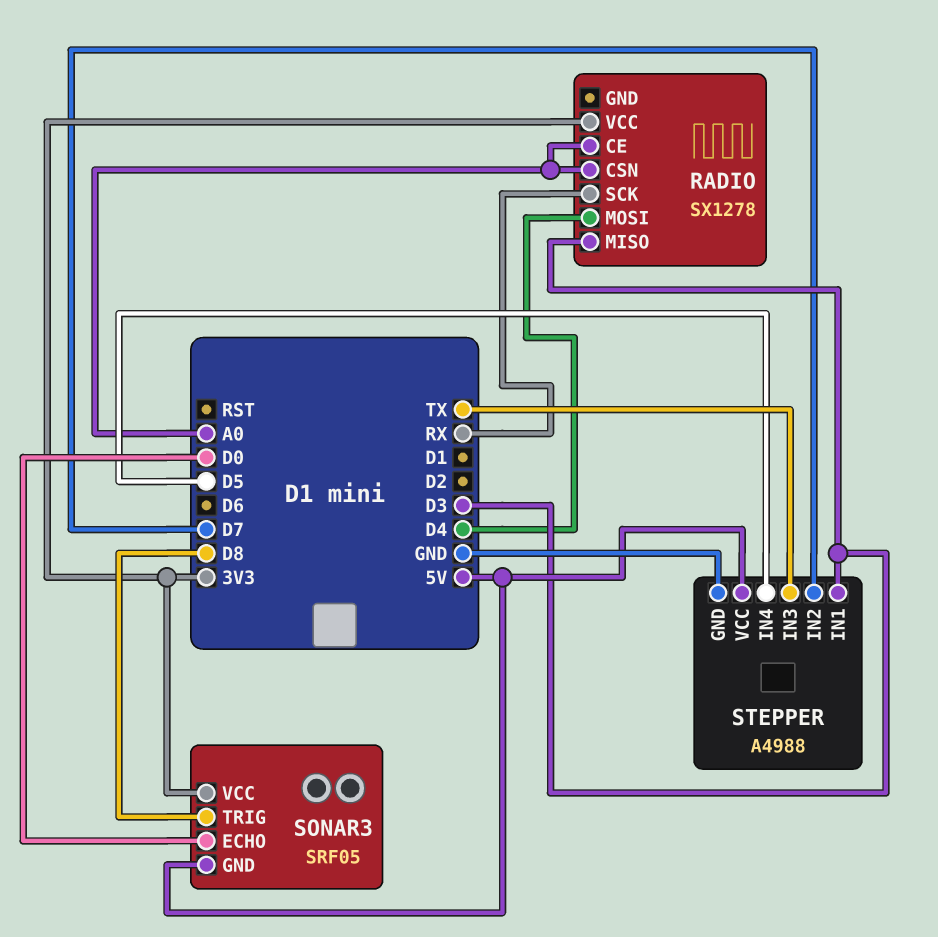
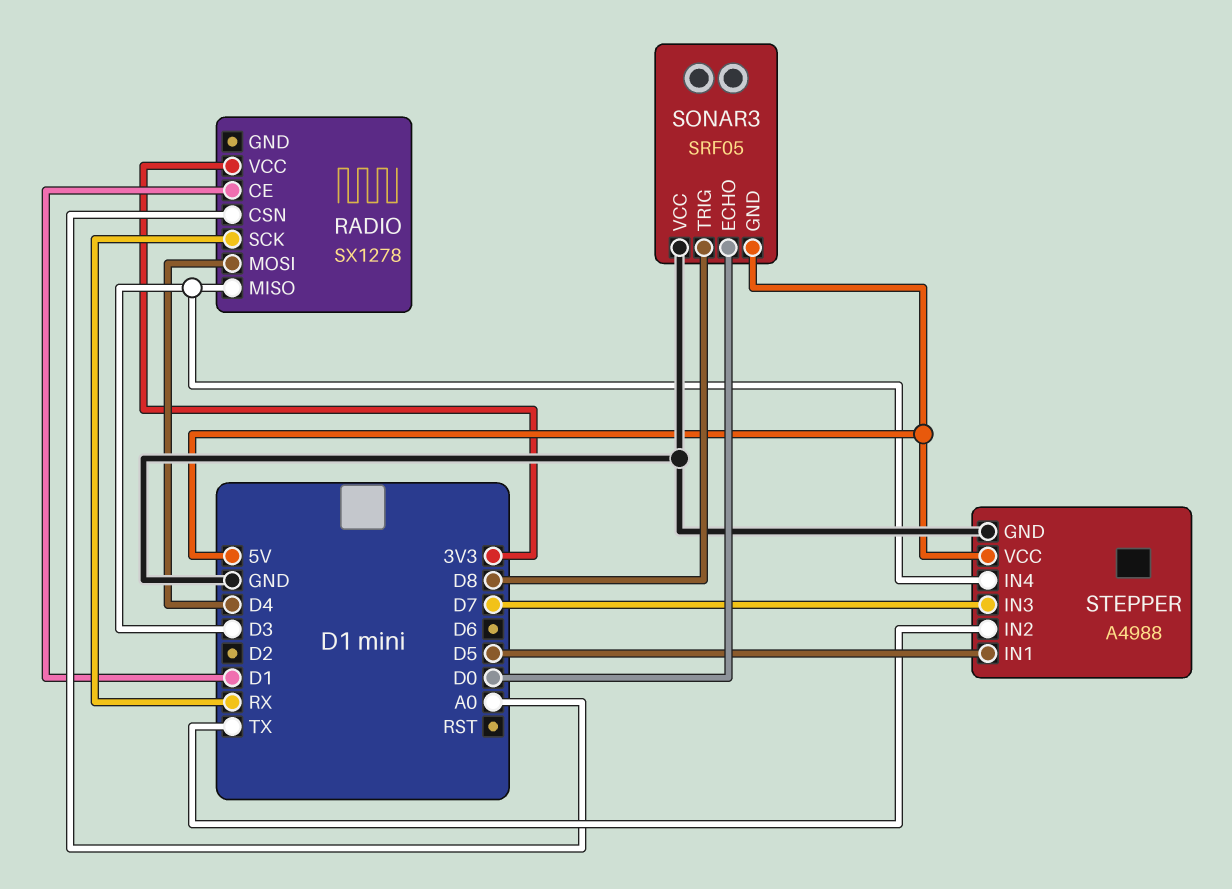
RADIO pin CE: A0 -> D1
SONAR3 pin VCC: 3V3 -> GND
STEPPER pin IN1: D3 -> D5
STEPPER pin IN2: D7 -> TX
STEPPER pin IN3: TX -> D7
STEPPER pin IN4: D5 -> D3

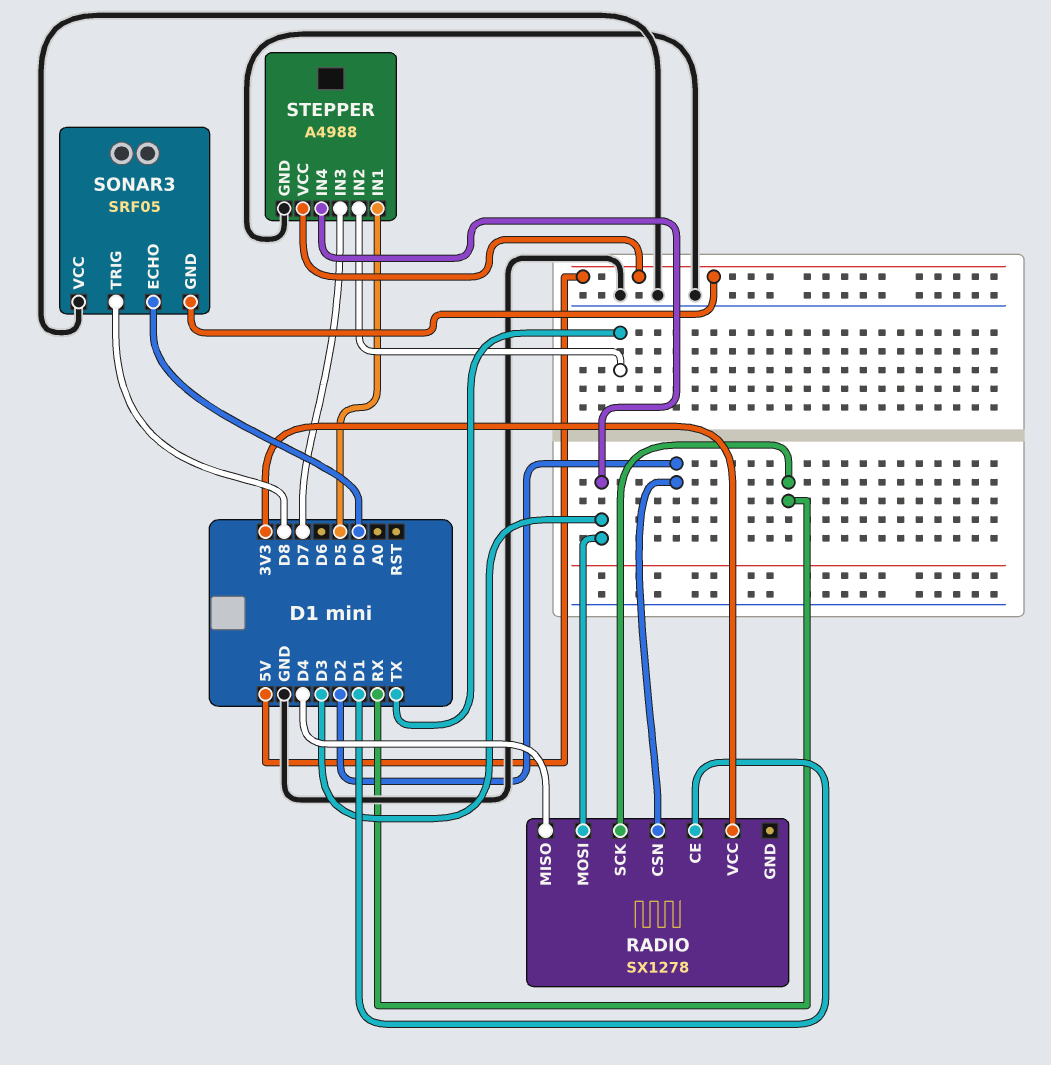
RADIO pin CSN: A0 -> D2
RADIO pin MISO: D3 -> D4
RADIO pin MOSI: D4 -> D3

